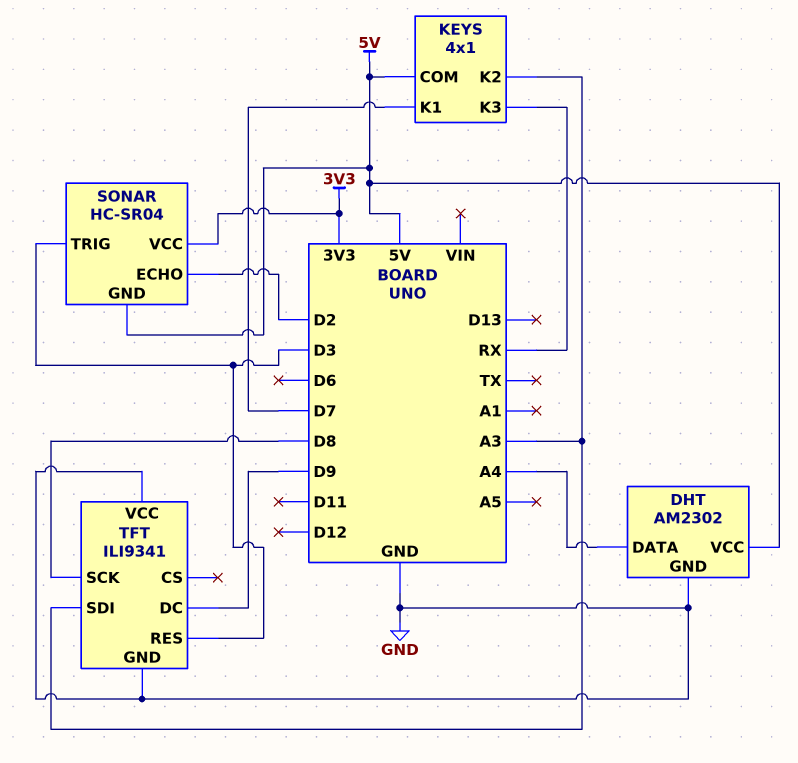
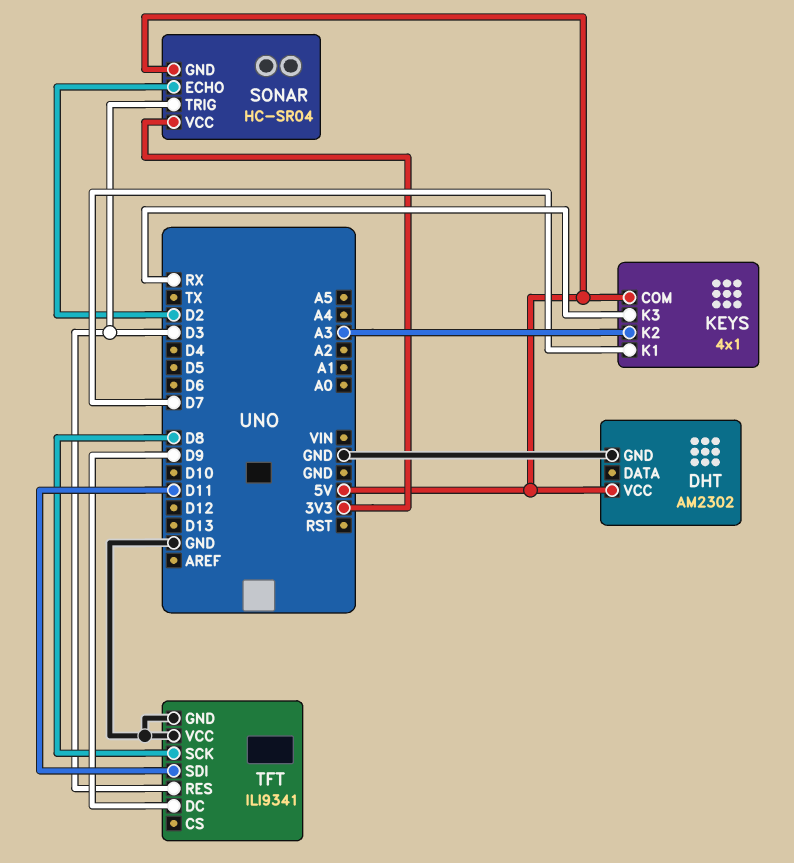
DHT pin DATA: A4 -> none
TFT pin SDI: A3 -> D11

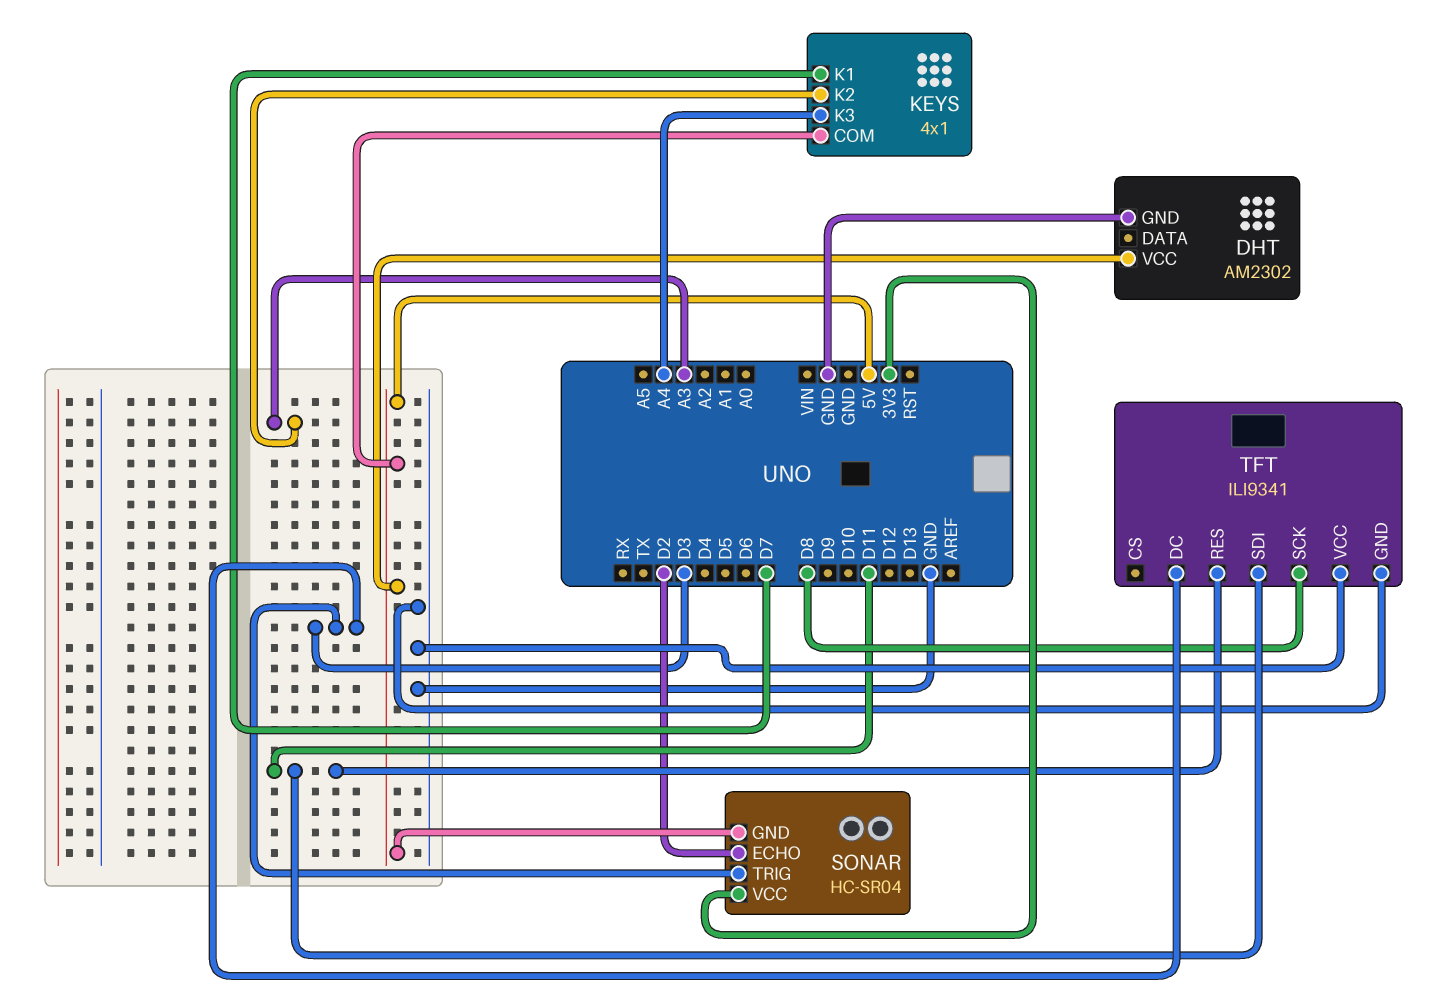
KEYS pin K3: RX -> A4
TFT pin DC: D9 -> D3
TFT pin RES: D3 -> D11

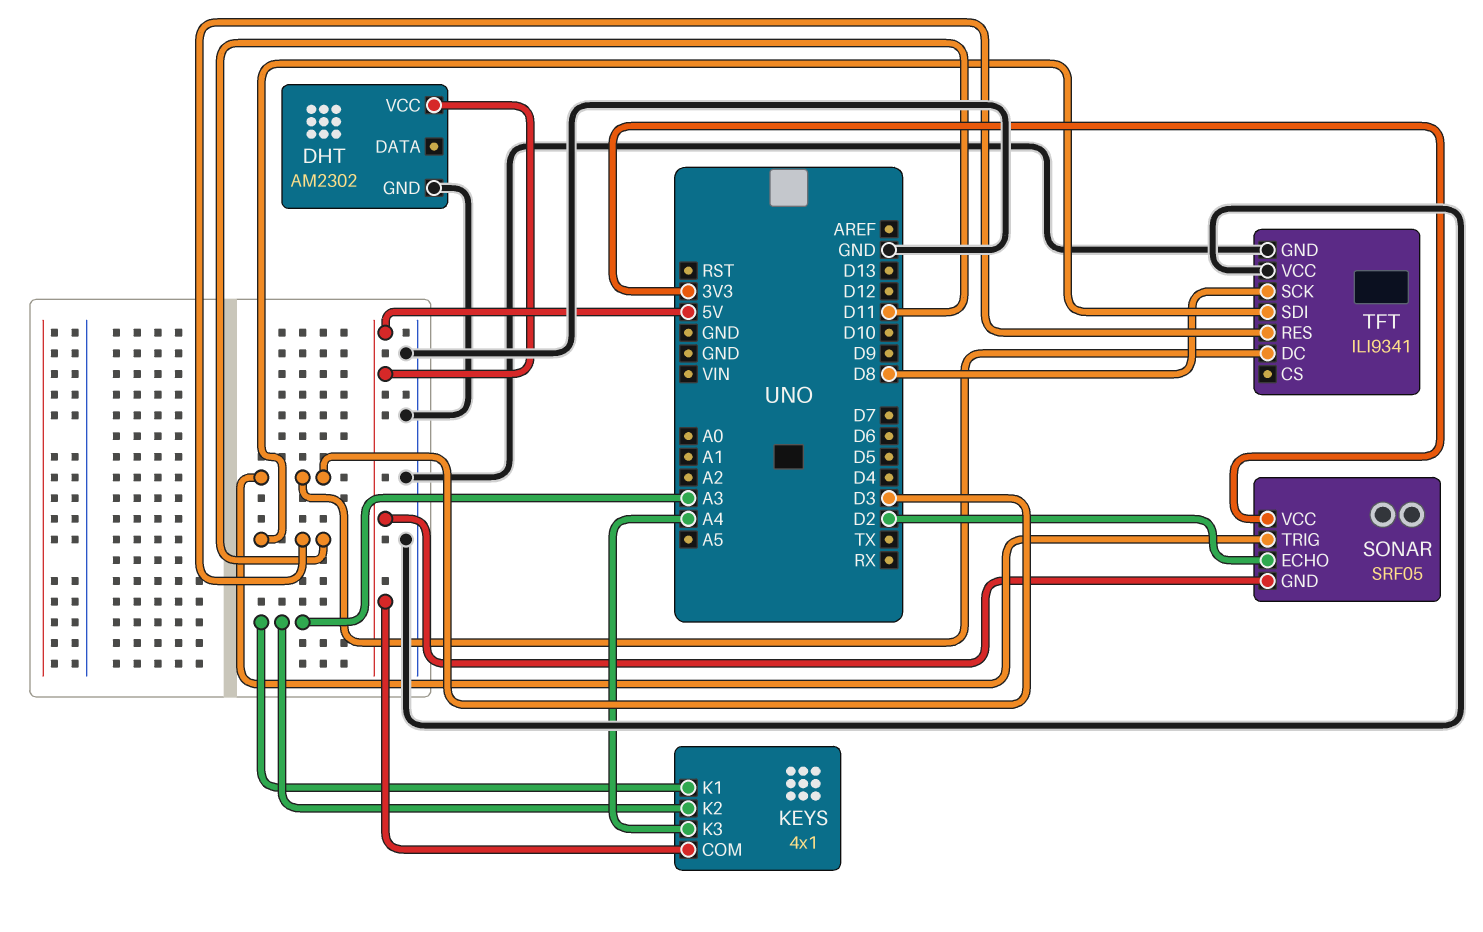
KEYS pin K1: D7 -> A3
SONAR: HC-SR04 -> SRF05

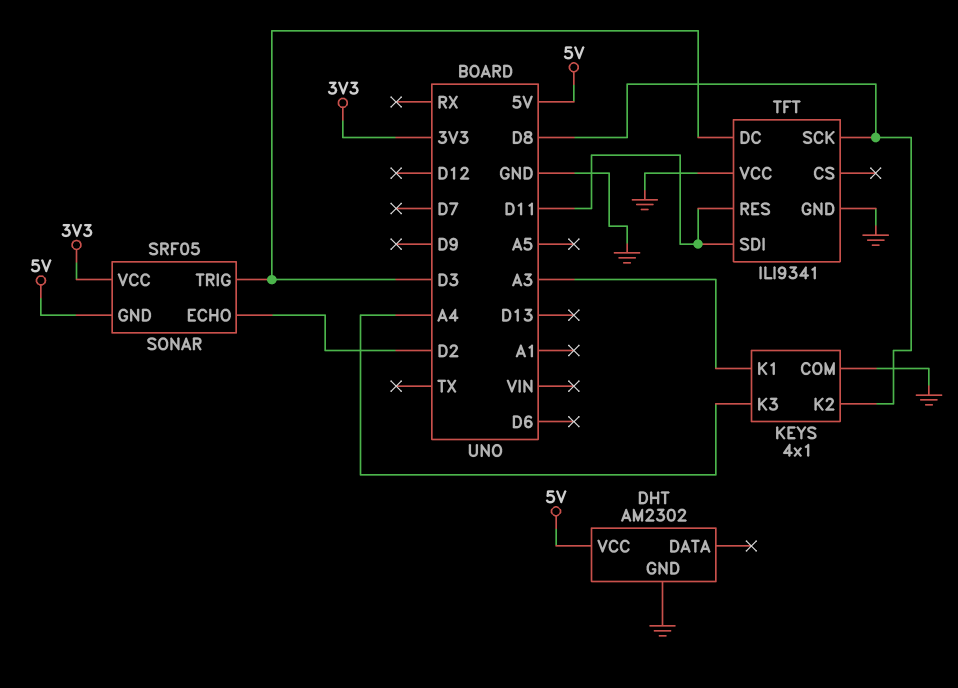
KEYS pin COM: 5V -> GND
KEYS pin K2: A3 -> D8

